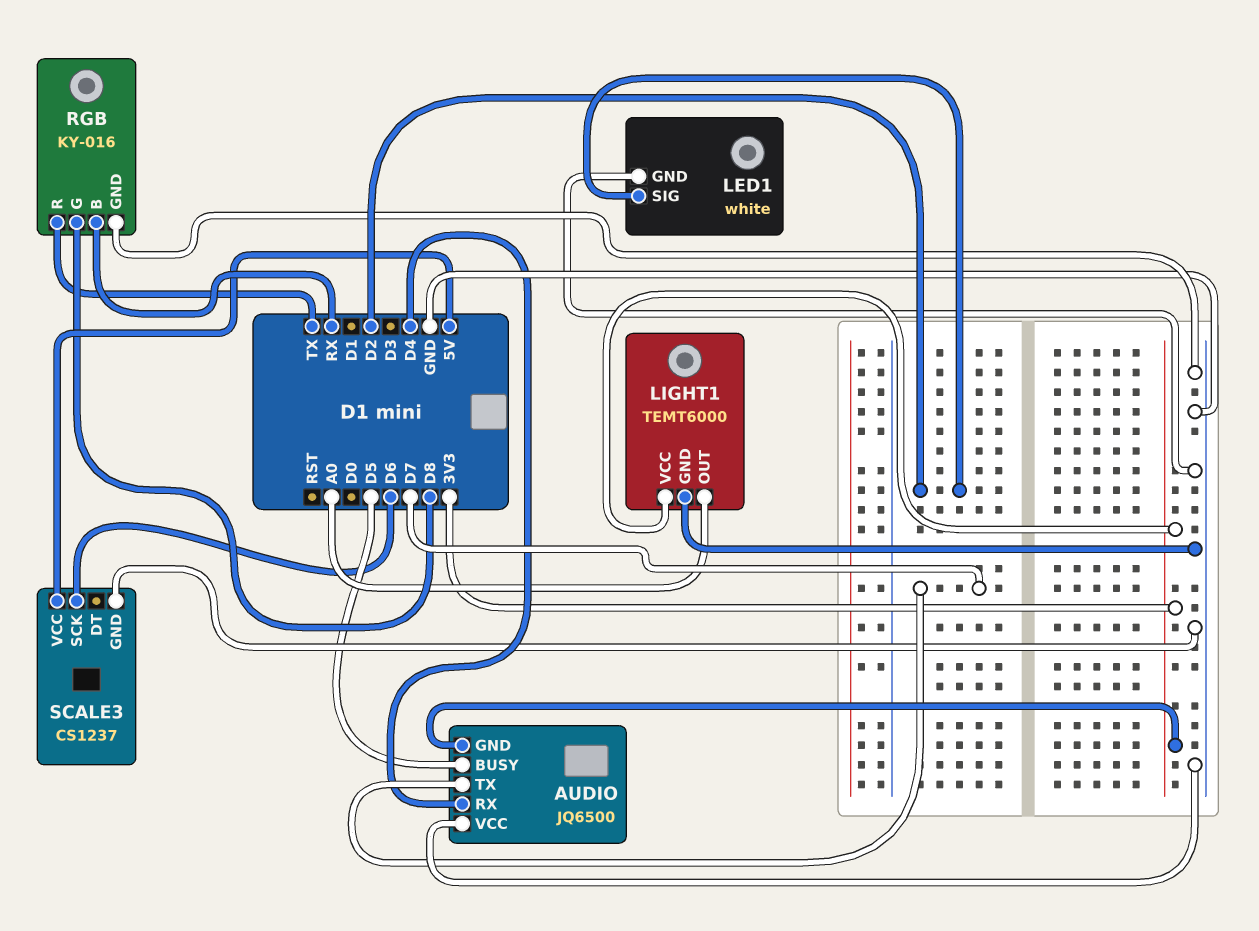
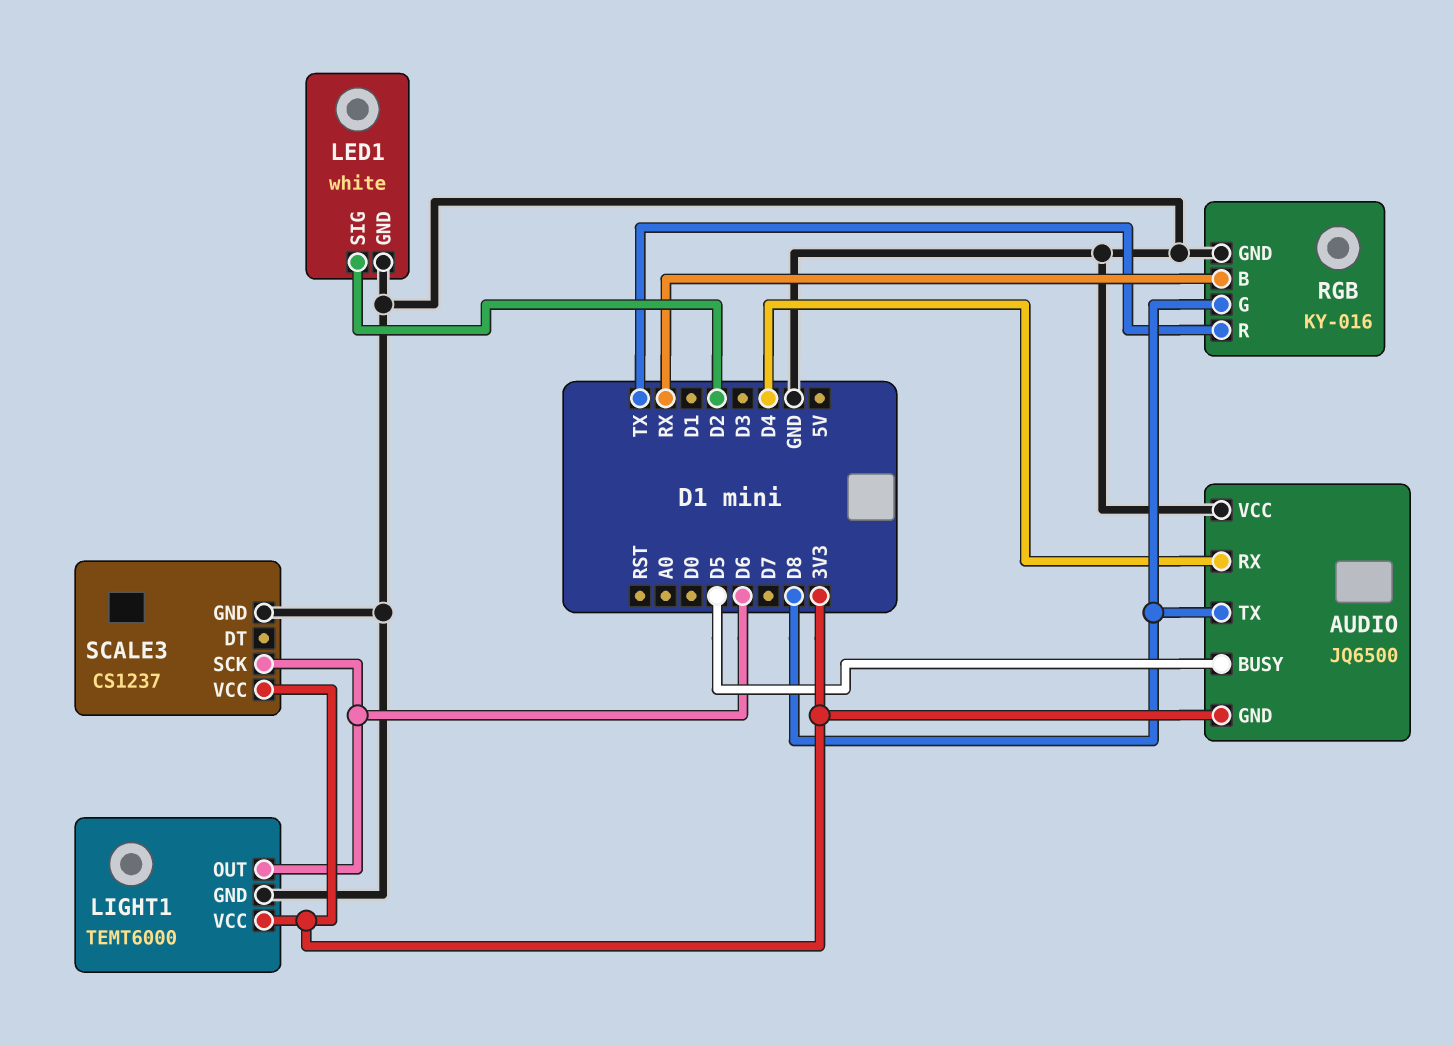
AUDIO pin TX: D7 -> D8
LIGHT1 pin OUT: A0 -> D6
SCALE3 pin VCC: 5V -> 3V3

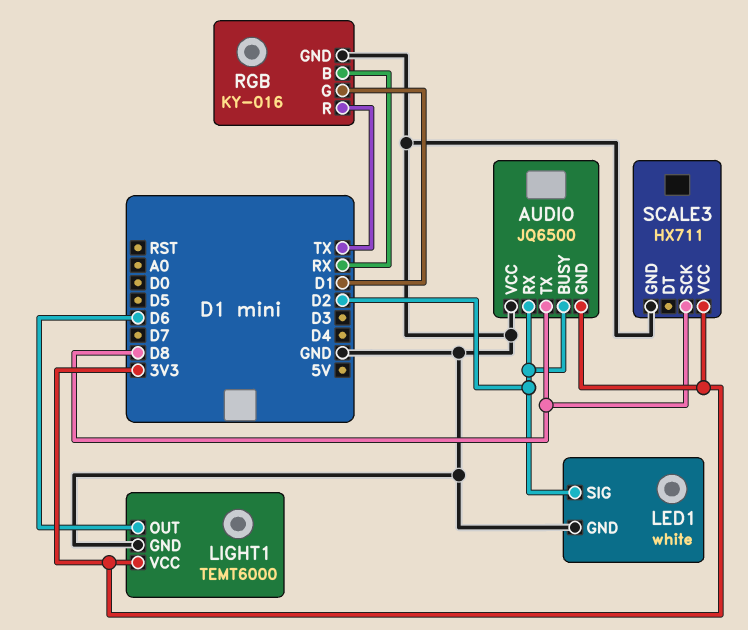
AUDIO pin BUSY: D5 -> D2
AUDIO pin RX: D4 -> D2
RGB pin G: D8 -> D1
SCALE3: CS1237 -> HX711
SCALE3 pin SCK: D6 -> D8

